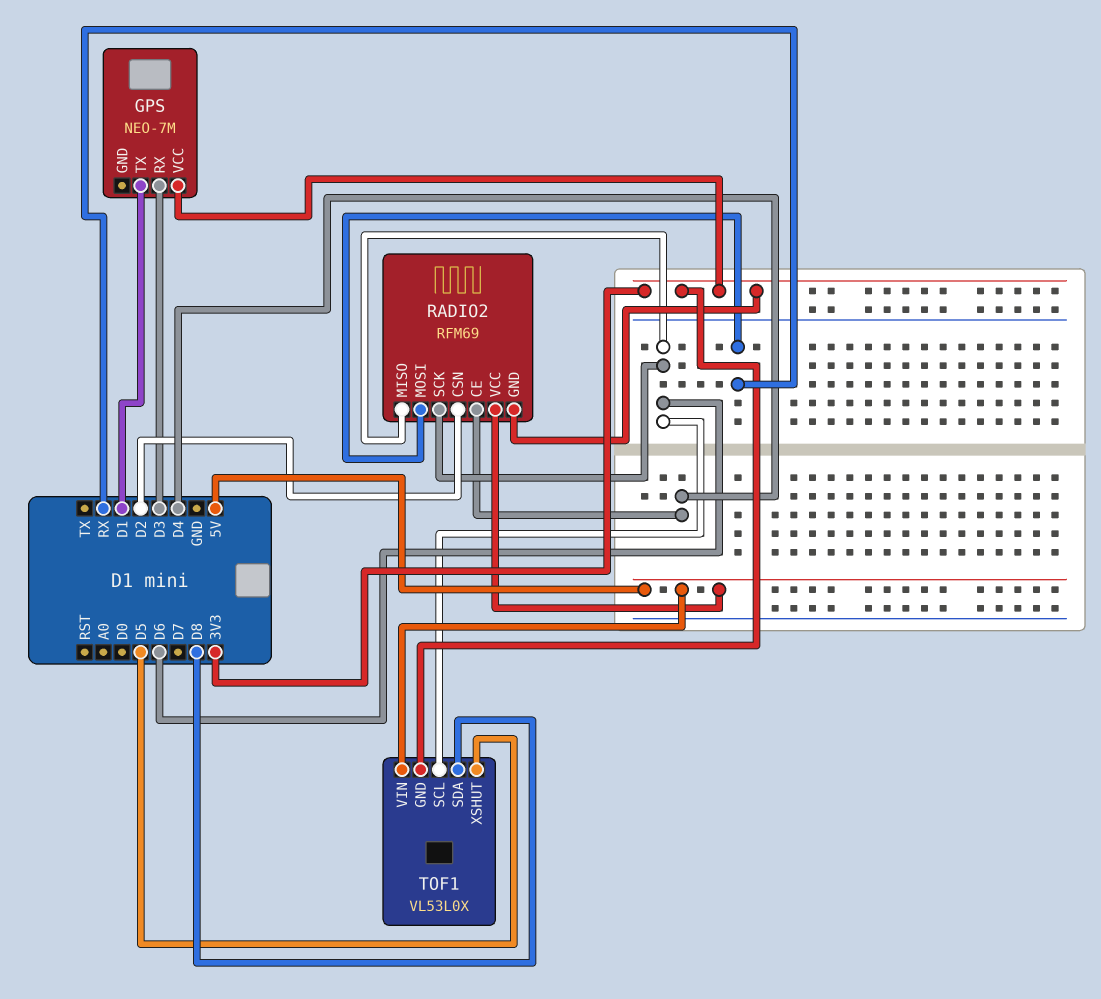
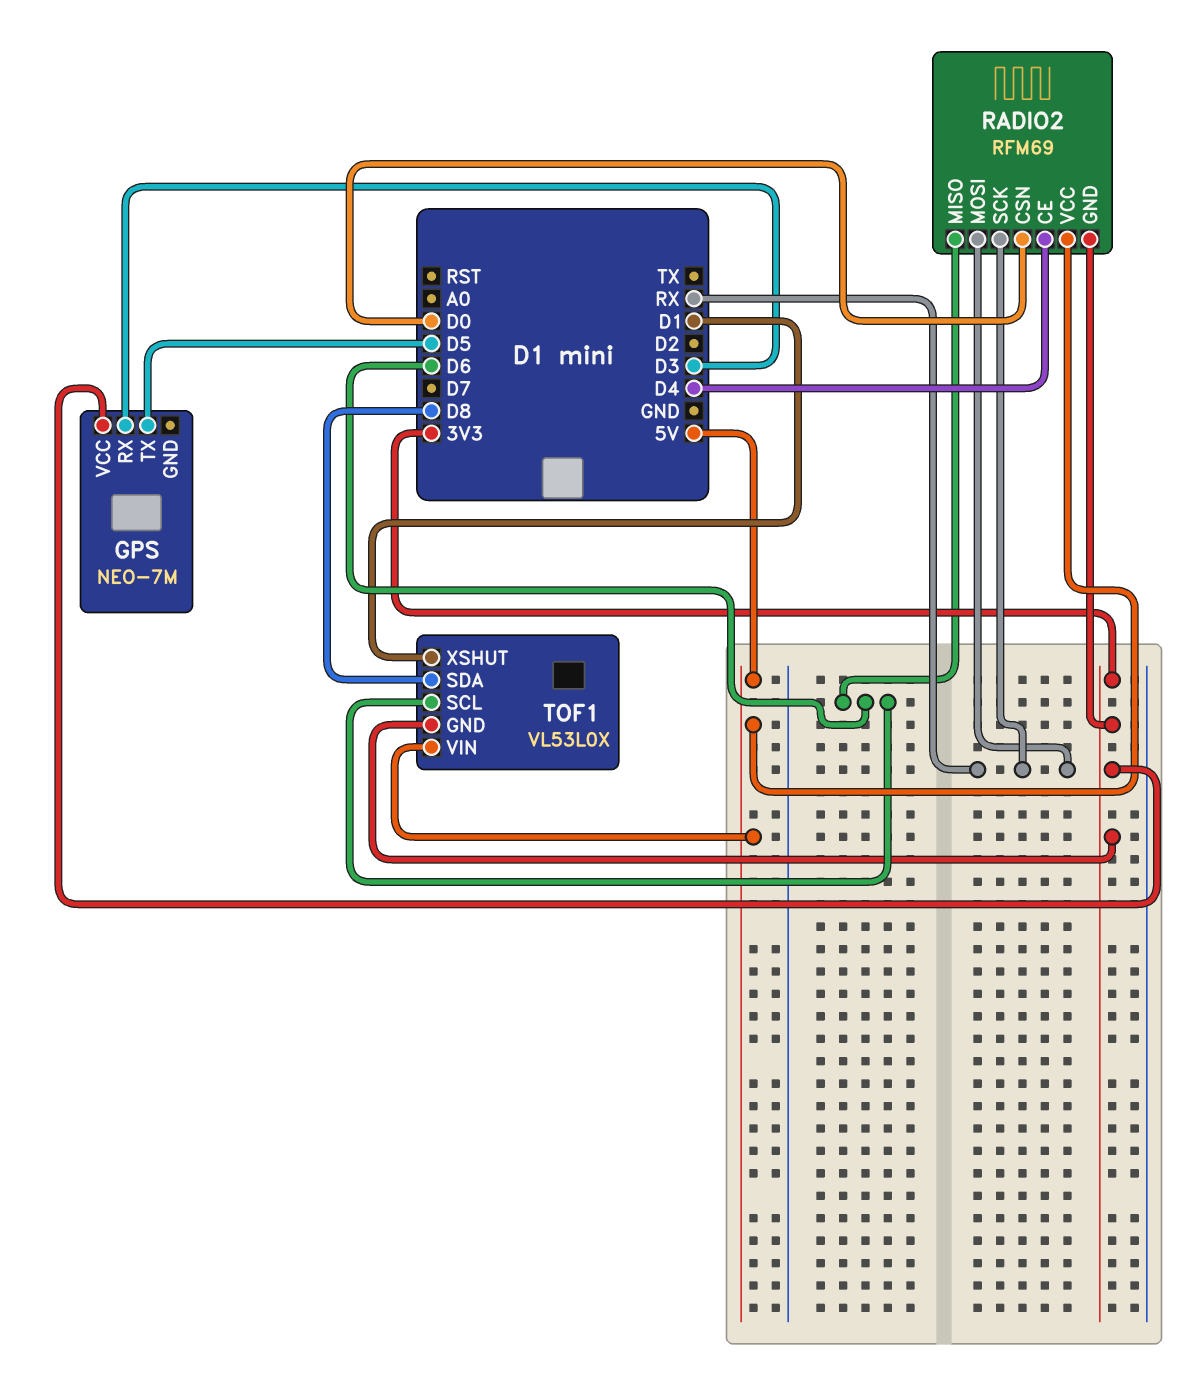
GPS pin TX: D1 -> D5
RADIO2 pin CSN: D2 -> D0
RADIO2 pin SCK: D6 -> RX
TOF1 pin XSHUT: D5 -> D1

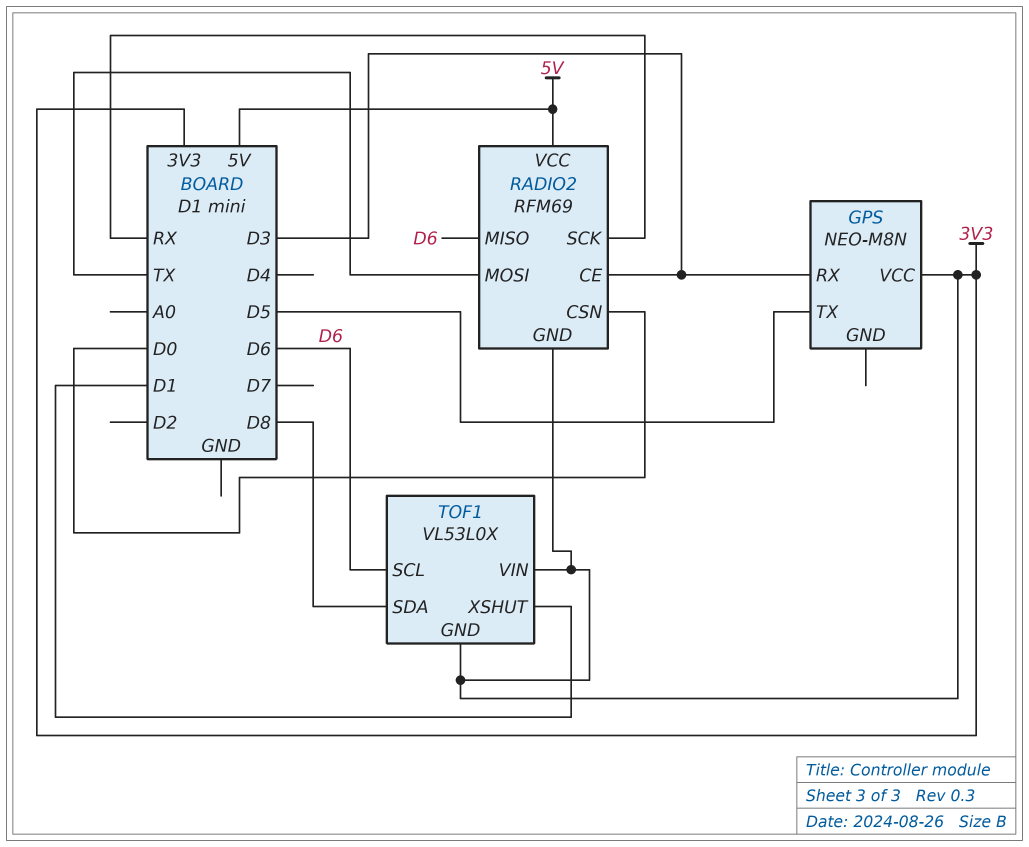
GPS: NEO-7M -> NEO-M8N
RADIO2 pin CE: D4 -> D3
RADIO2 pin MOSI: RX -> TX
TOF1 pin VIN: 5V -> 3V3

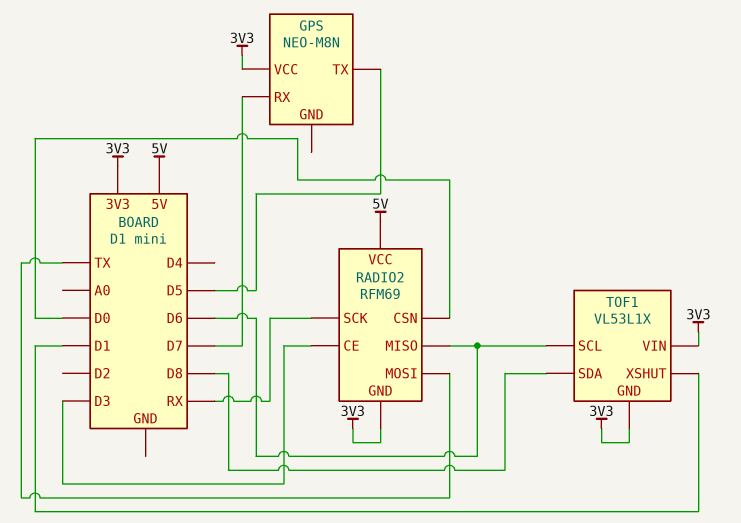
GPS pin RX: D3 -> D7
TOF1: VL53L0X -> VL53L1X

